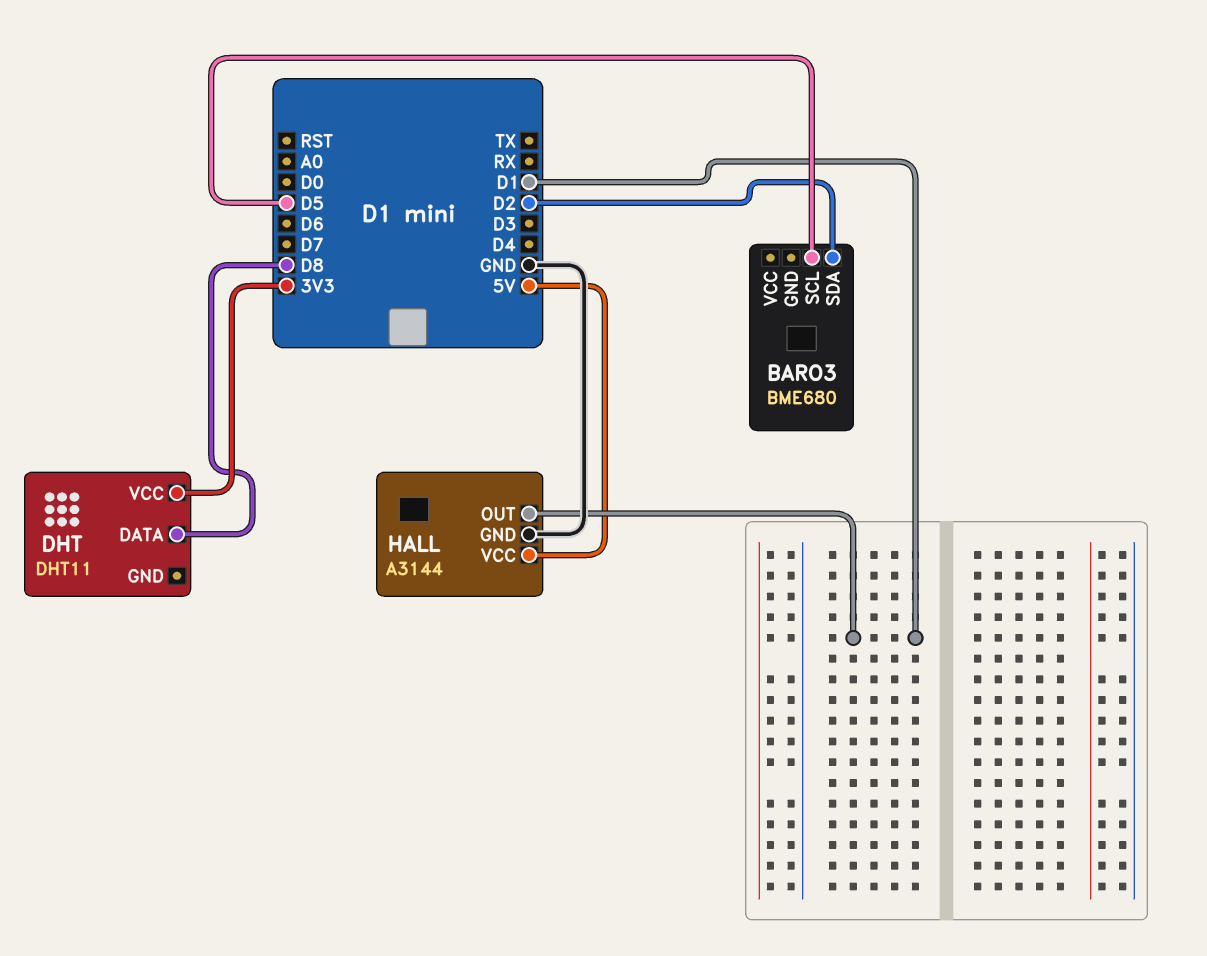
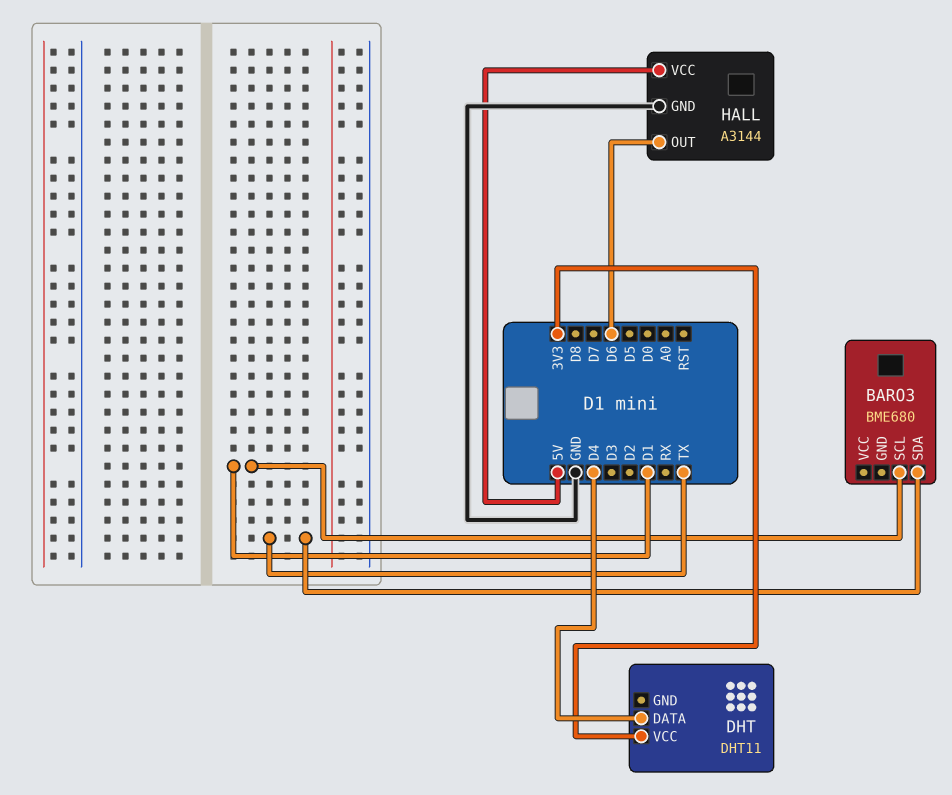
BARO3 pin SCL: D5 -> D1
BARO3 pin SDA: D2 -> TX
DHT pin DATA: D8 -> D4
HALL pin OUT: D1 -> D6

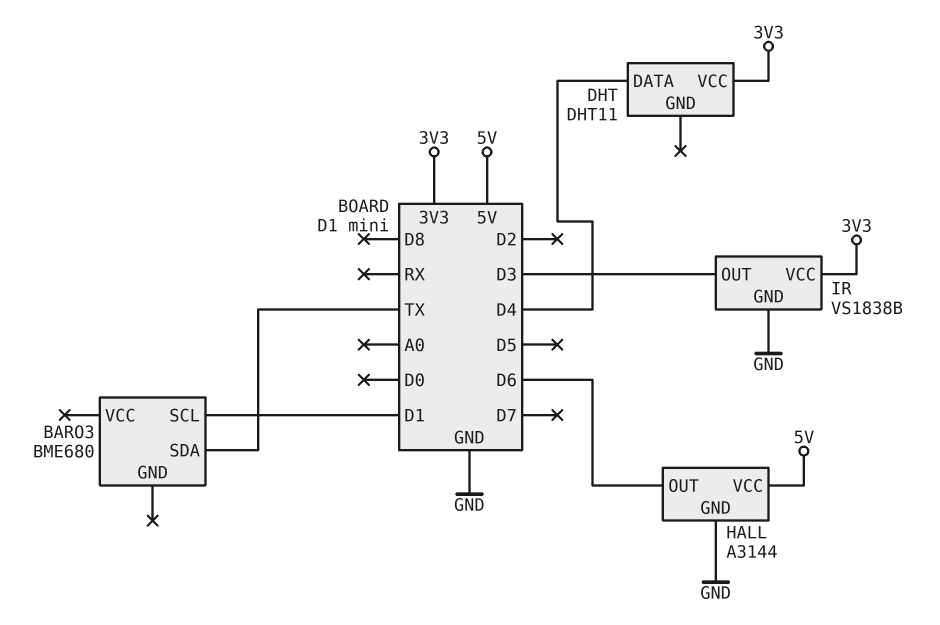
IR: none -> VS1838B
IR pin GND: none -> GND
IR pin OUT: none -> D3
IR pin VCC: none -> 3V3

